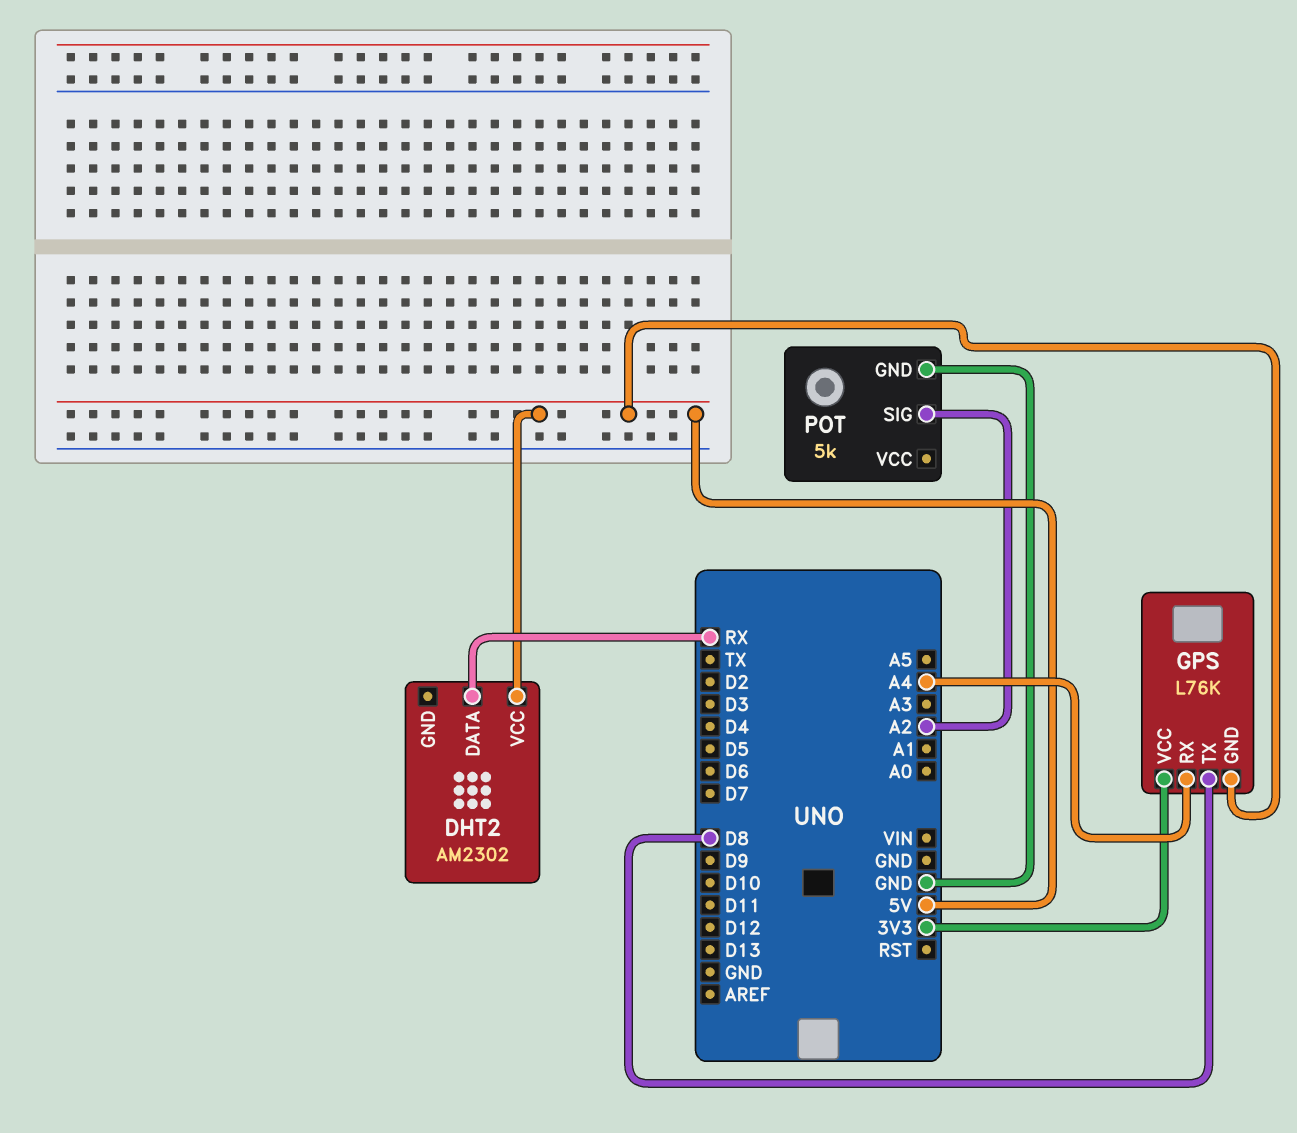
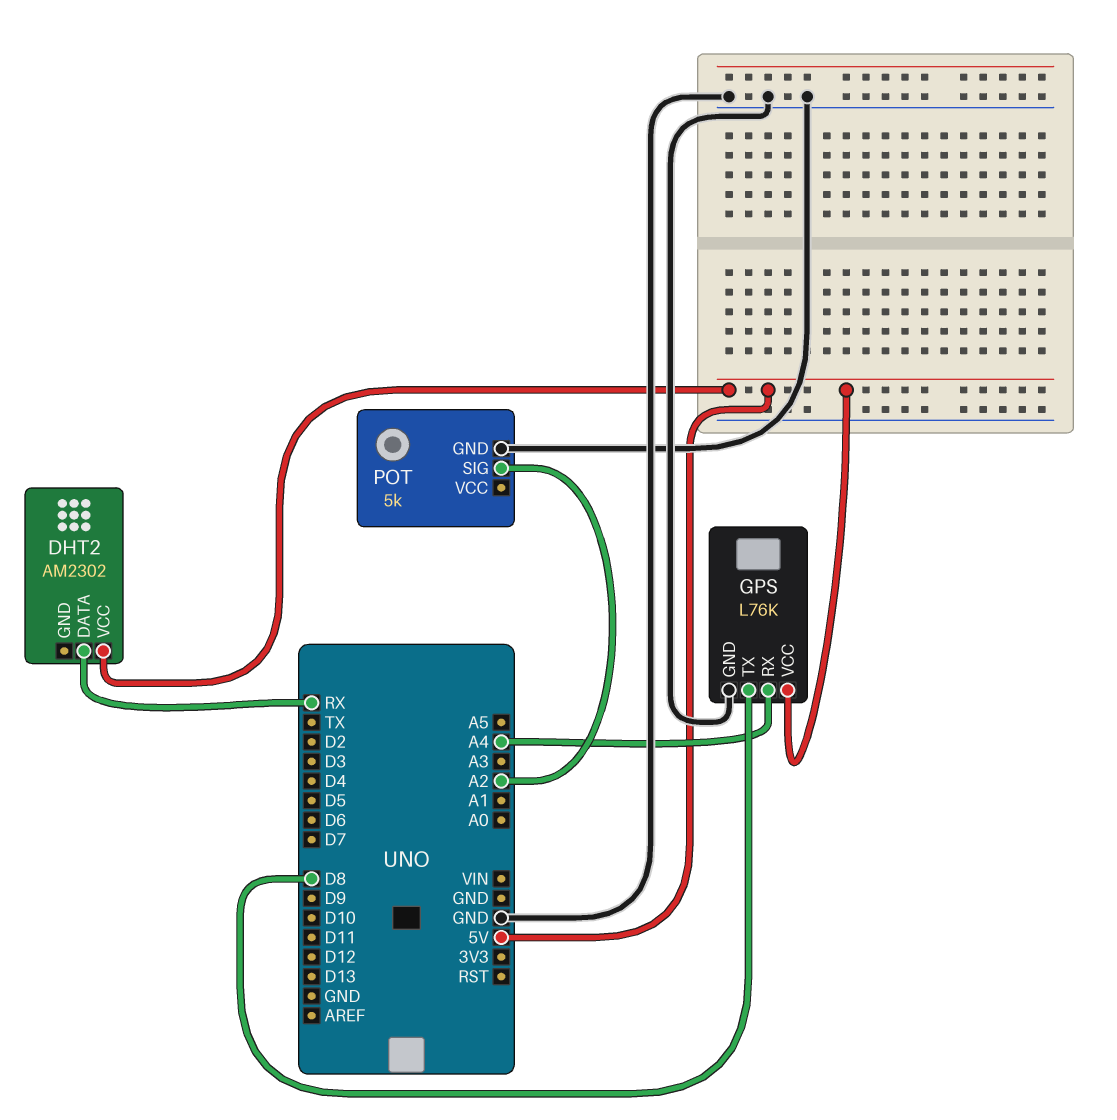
GPS pin GND: 5V -> GND
GPS pin VCC: 3V3 -> 5V

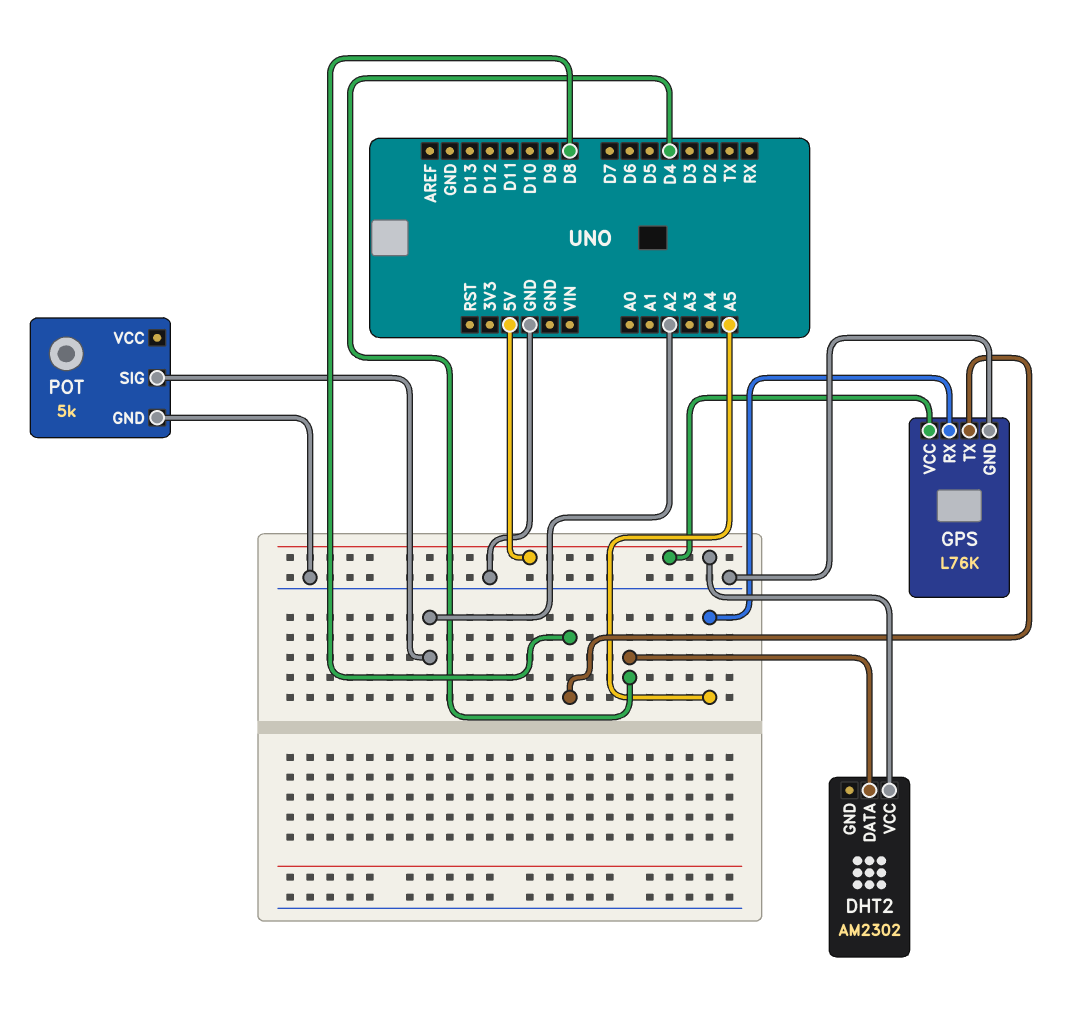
DHT2 pin DATA: RX -> D4
GPS pin RX: A4 -> A5

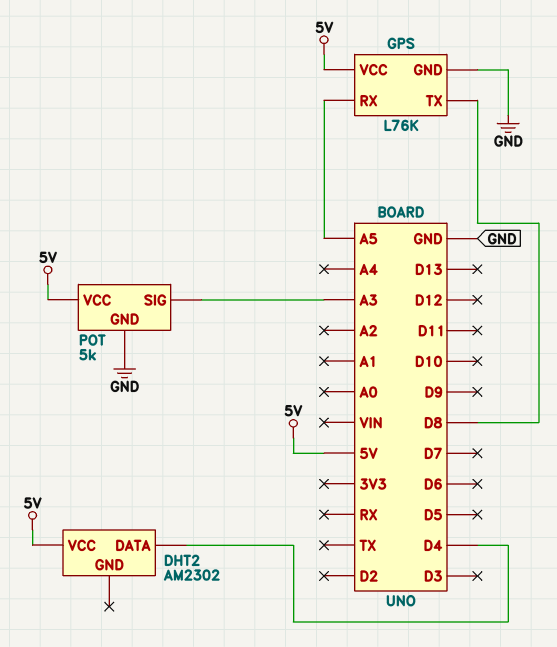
POT pin SIG: A2 -> A3
POT pin VCC: none -> 5V

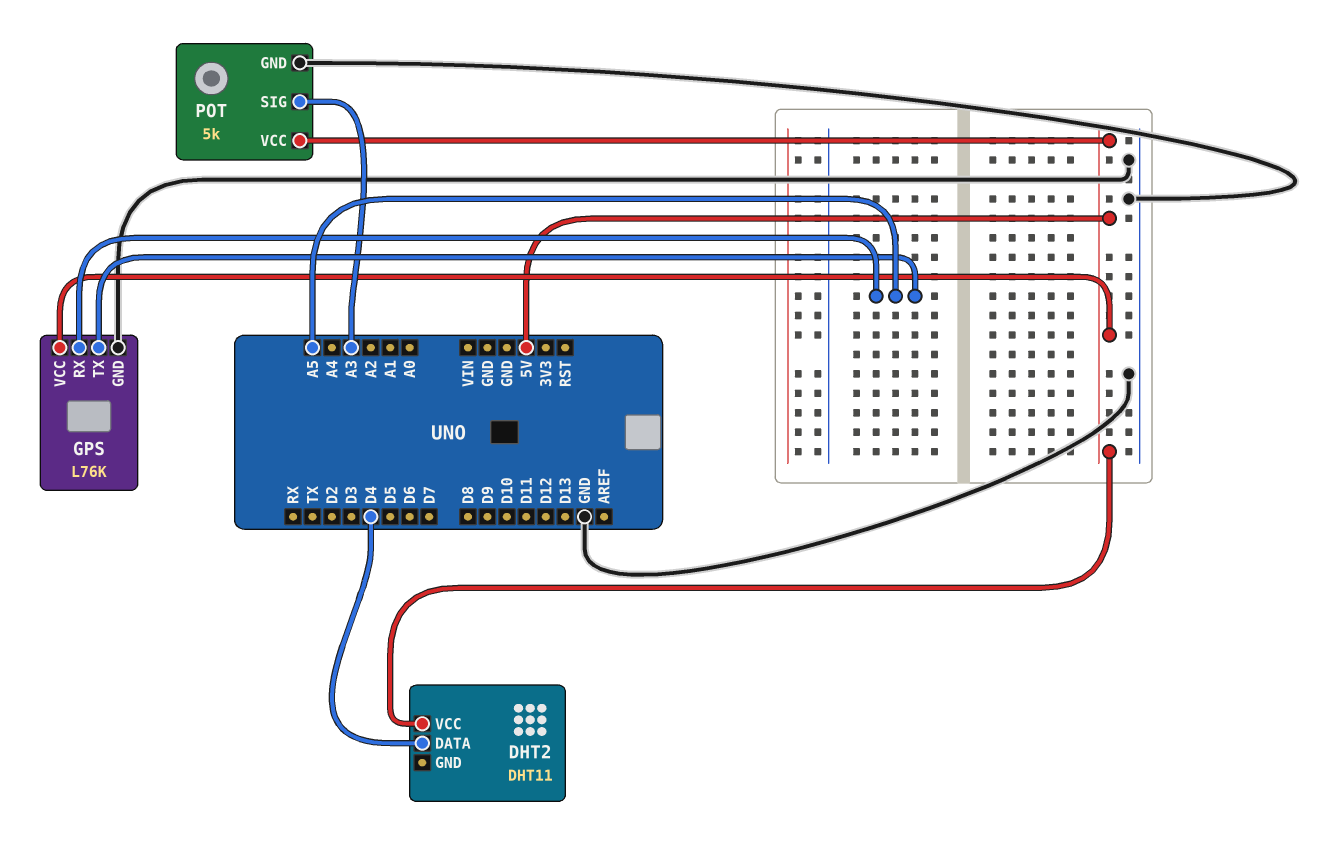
DHT2: AM2302 -> DHT11
GPS pin TX: D8 -> A5

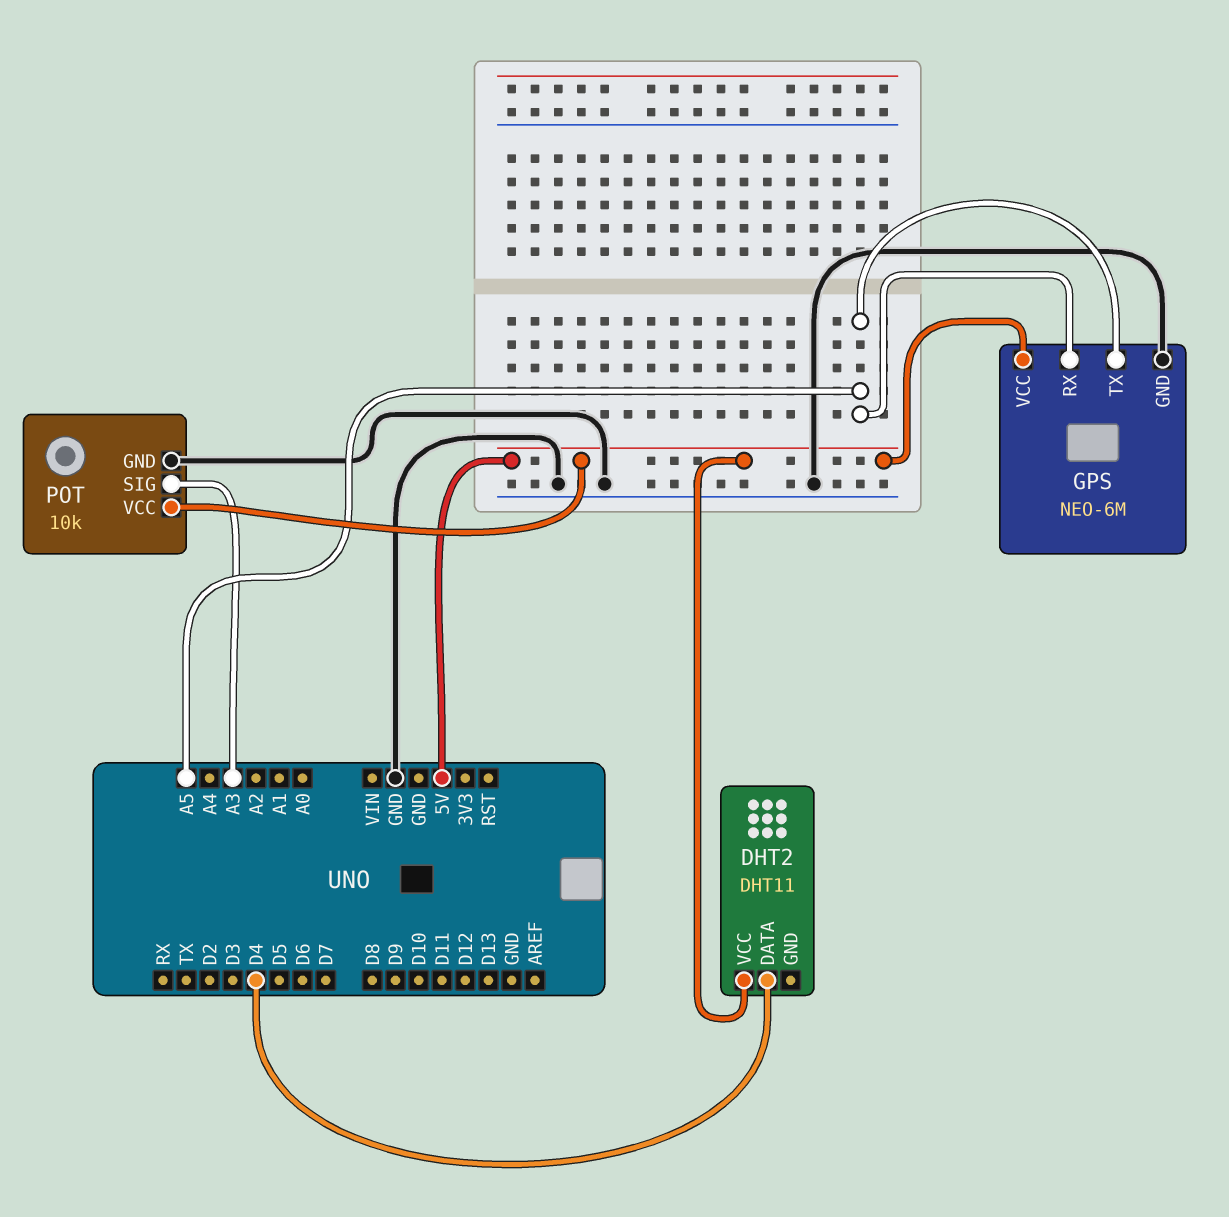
GPS: L76K -> NEO-6M
POT: 5k -> 10k

